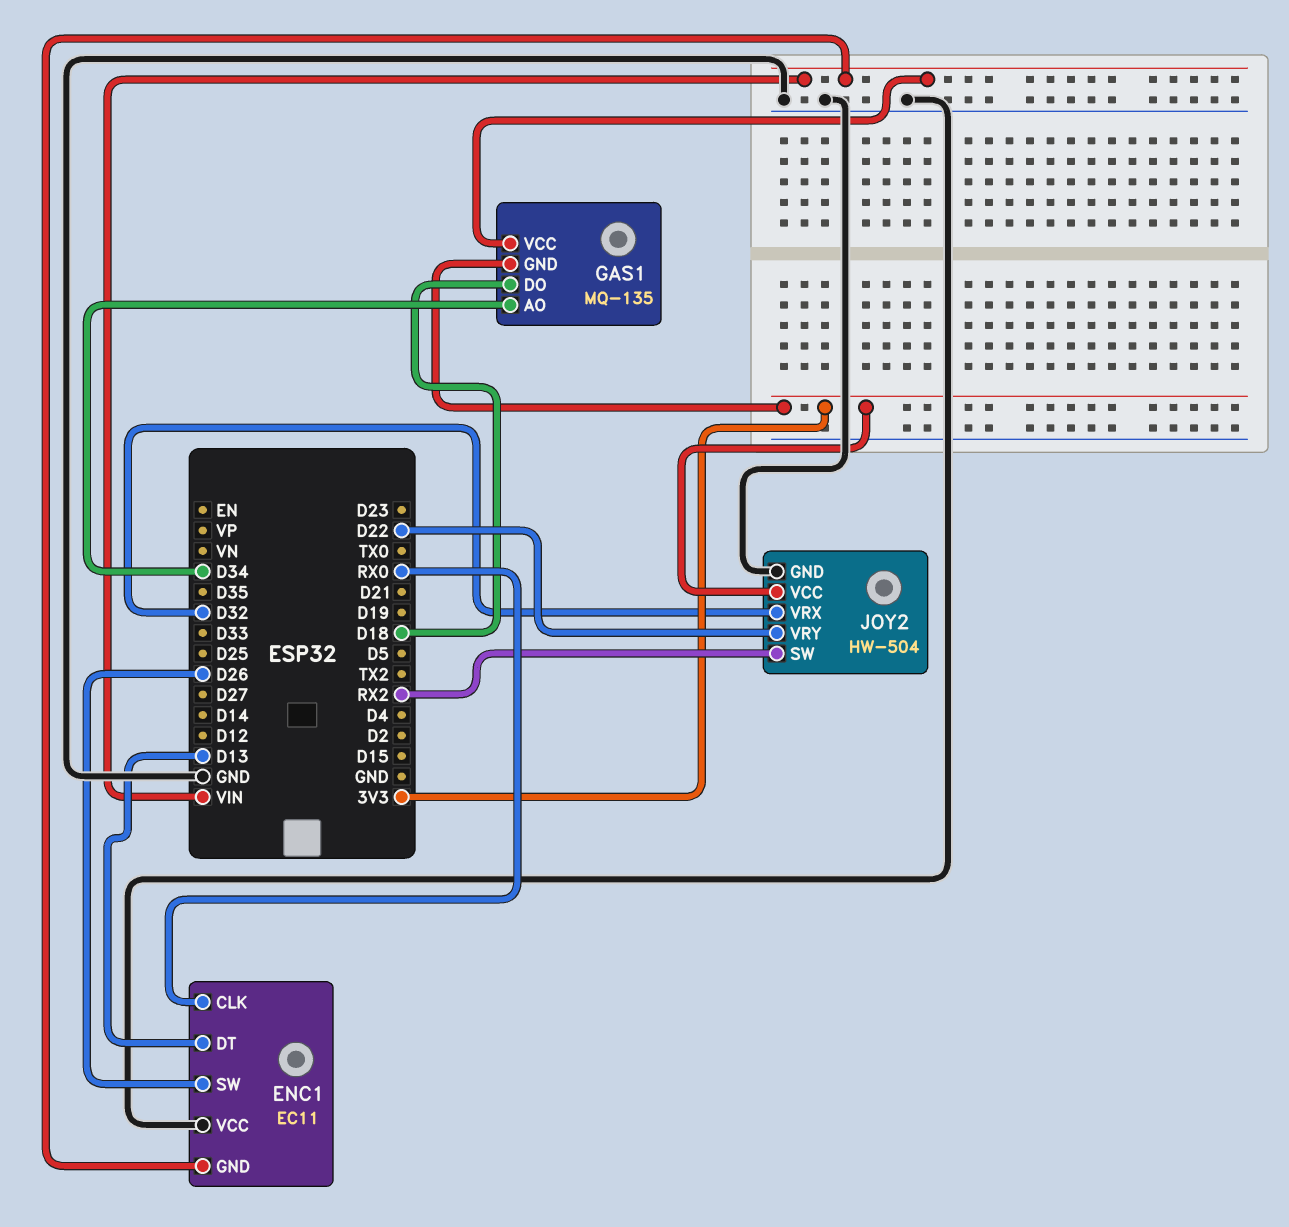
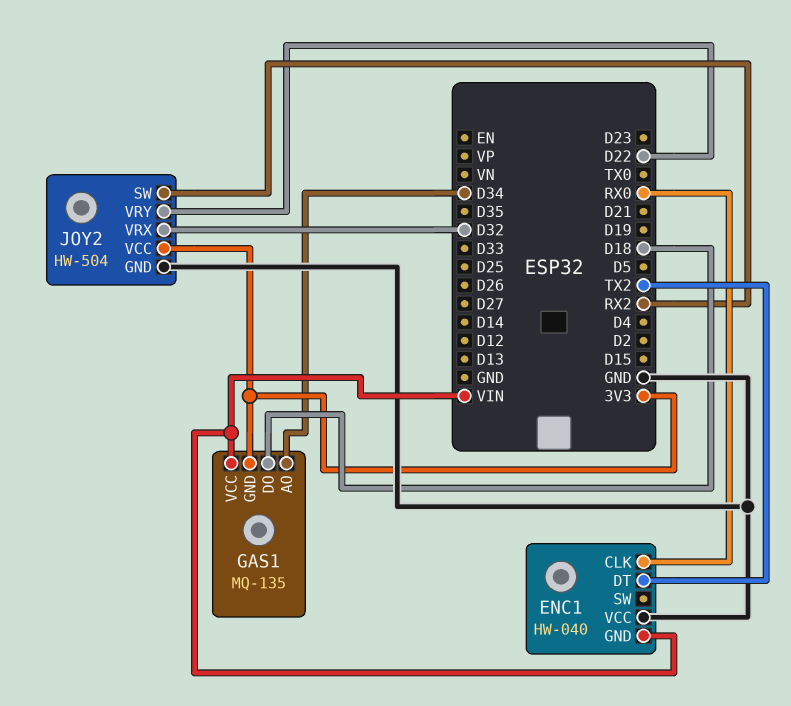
ENC1: EC11 -> HW-040
ENC1 pin DT: D13 -> TX2
ENC1 pin SW: D26 -> none

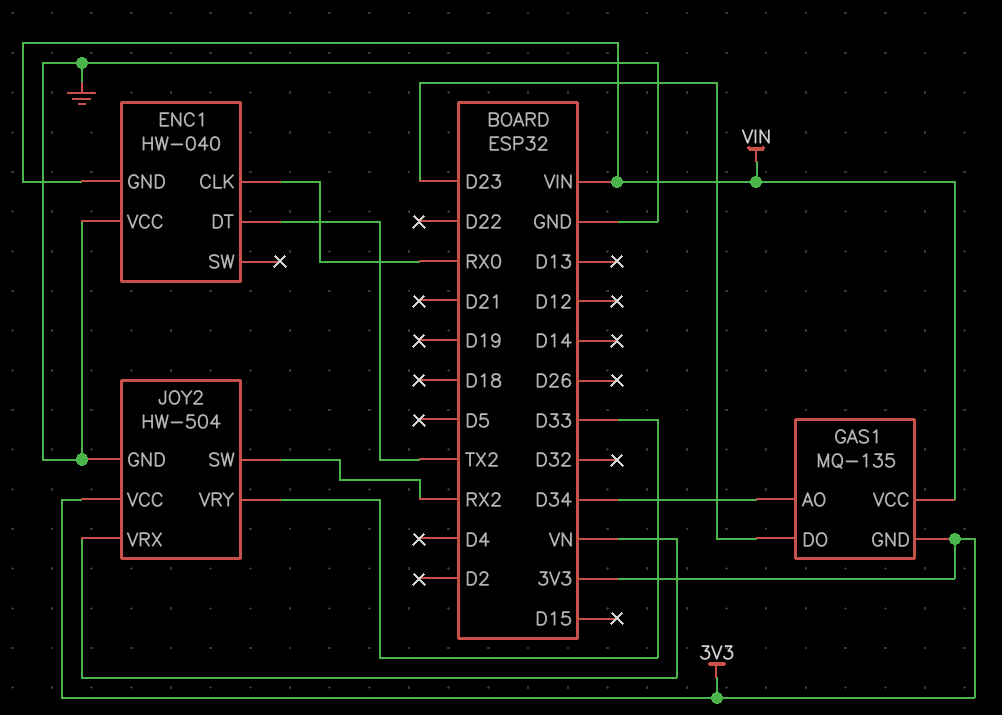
GAS1 pin DO: D18 -> D23
JOY2 pin VRX: D32 -> VN
JOY2 pin VRY: D22 -> D33

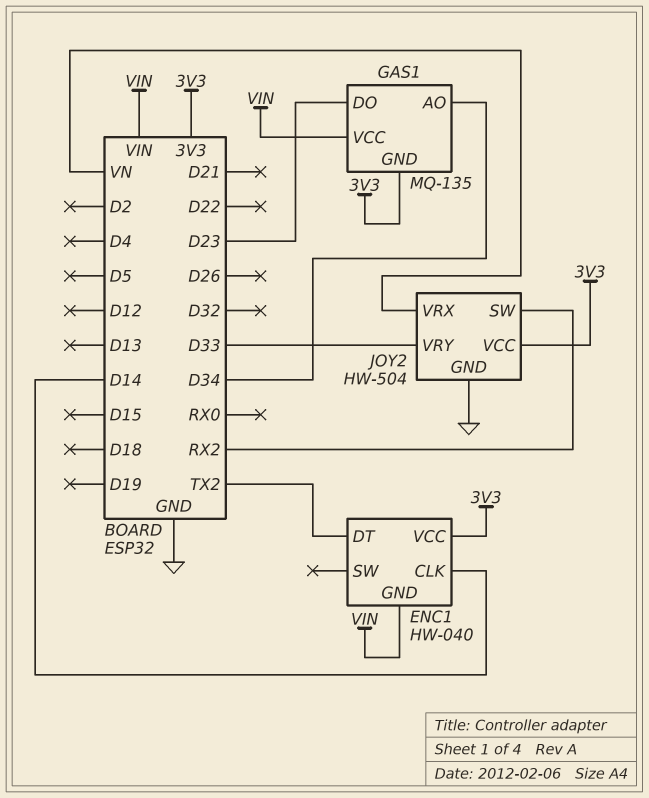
ENC1 pin CLK: RX0 -> D14
ENC1 pin VCC: GND -> 3V3

